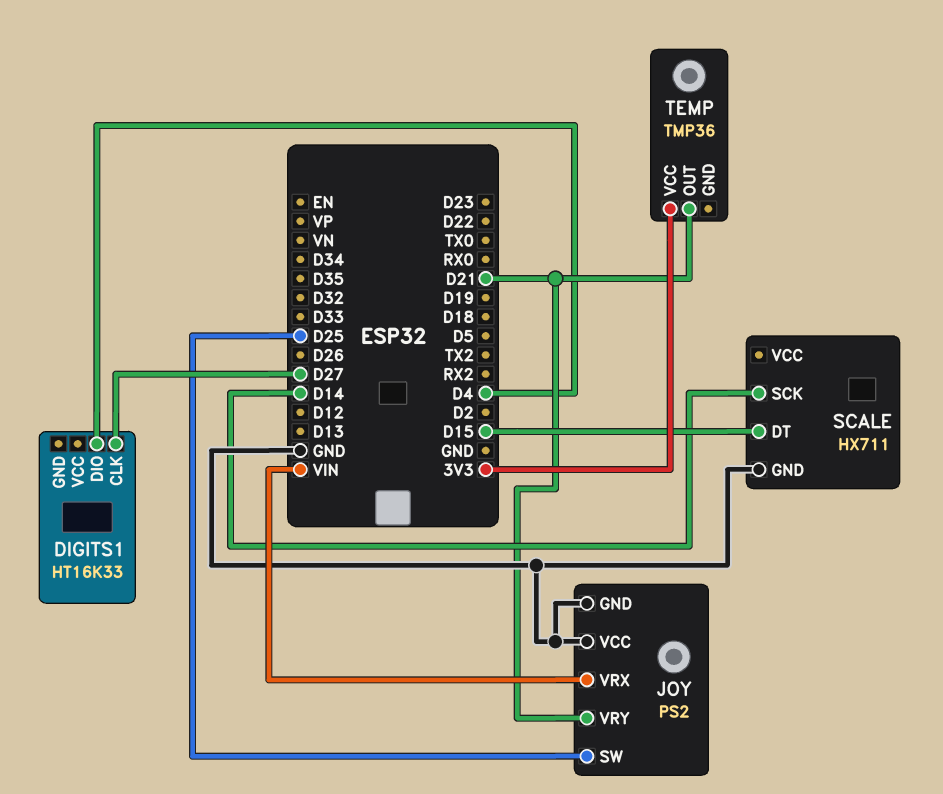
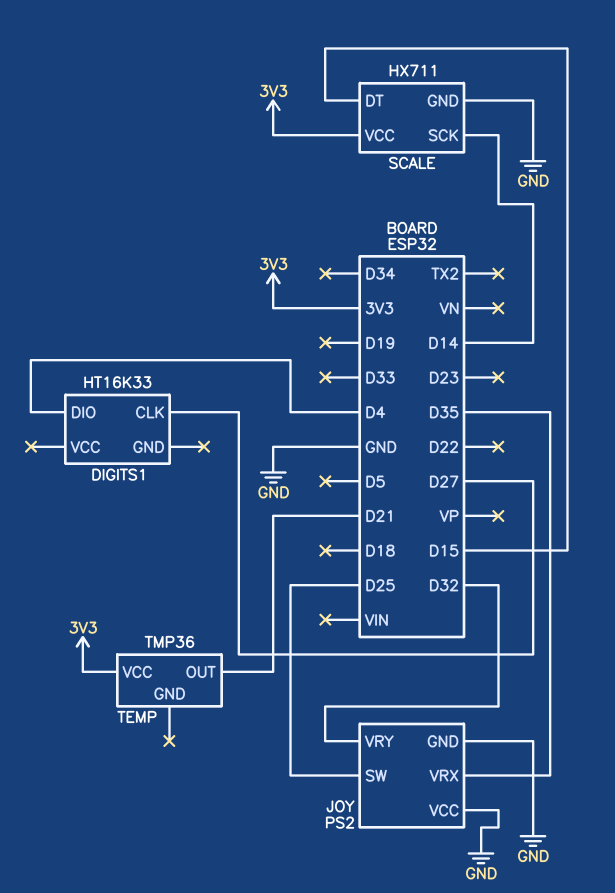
JOY pin VRX: VIN -> D35
JOY pin VRY: D21 -> D32
SCALE pin VCC: none -> 3V3

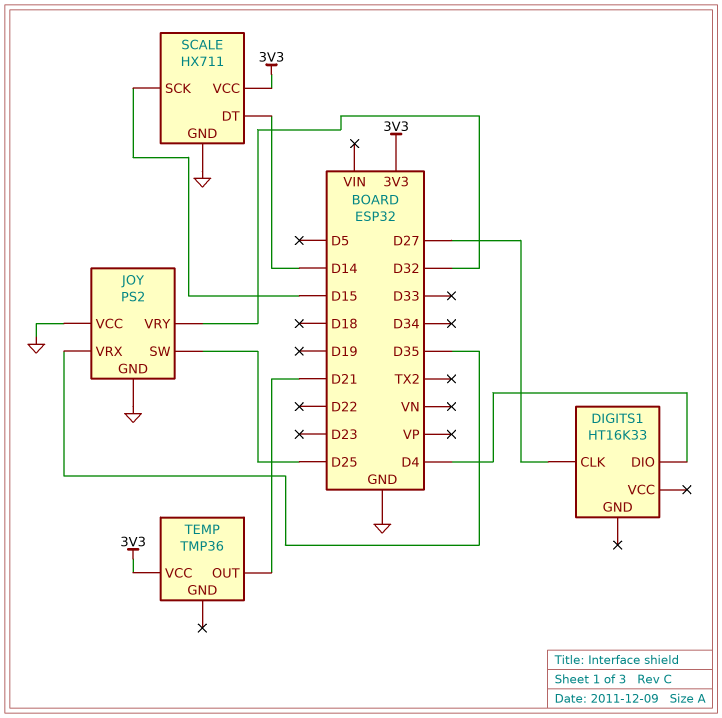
SCALE pin DT: D15 -> D14
SCALE pin SCK: D14 -> D15

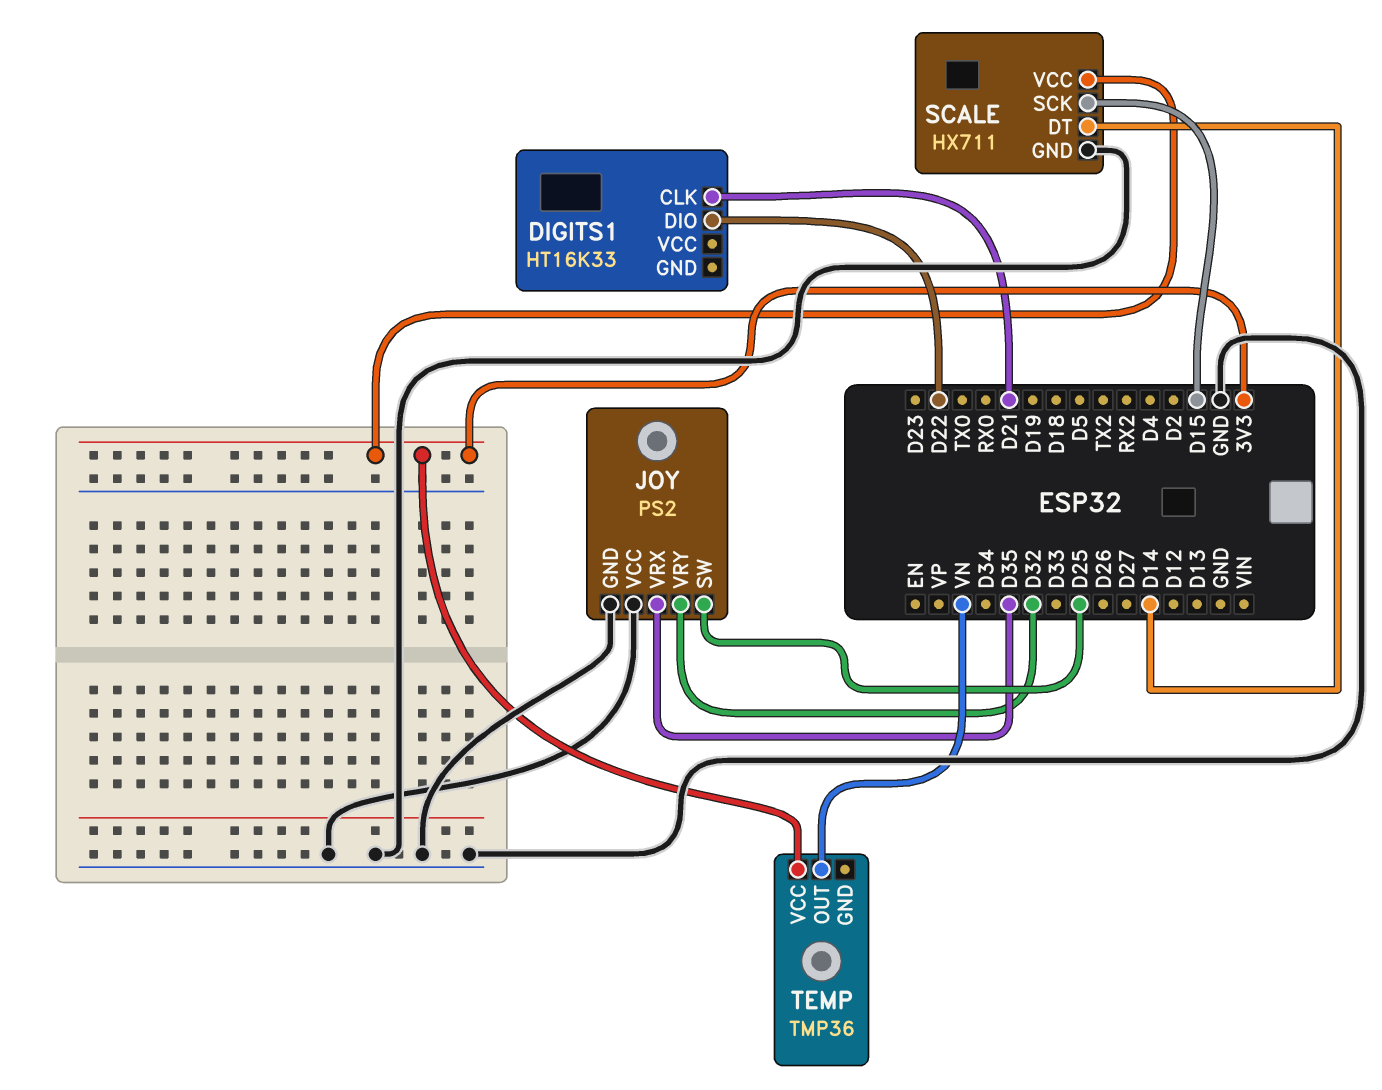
DIGITS1 pin CLK: D27 -> D21
DIGITS1 pin DIO: D4 -> D22
TEMP pin OUT: D21 -> VN

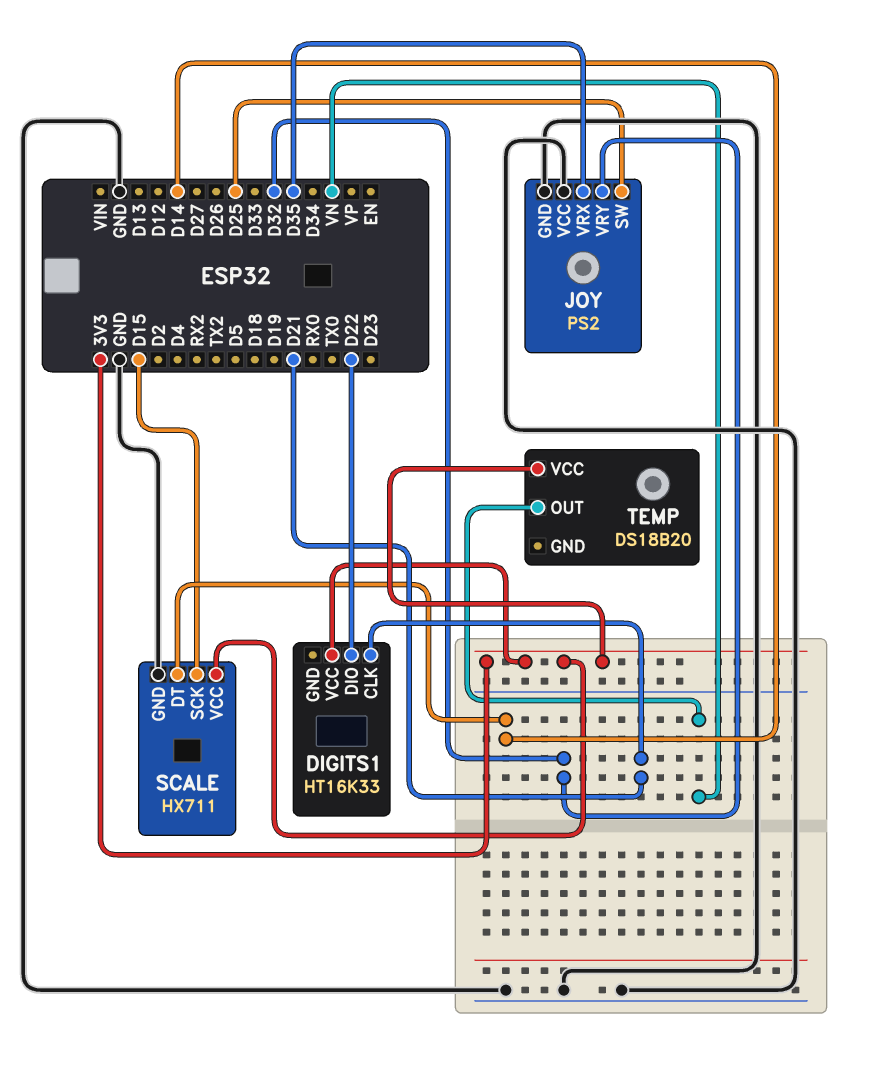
DIGITS1 pin VCC: none -> 3V3
TEMP: TMP36 -> DS18B20

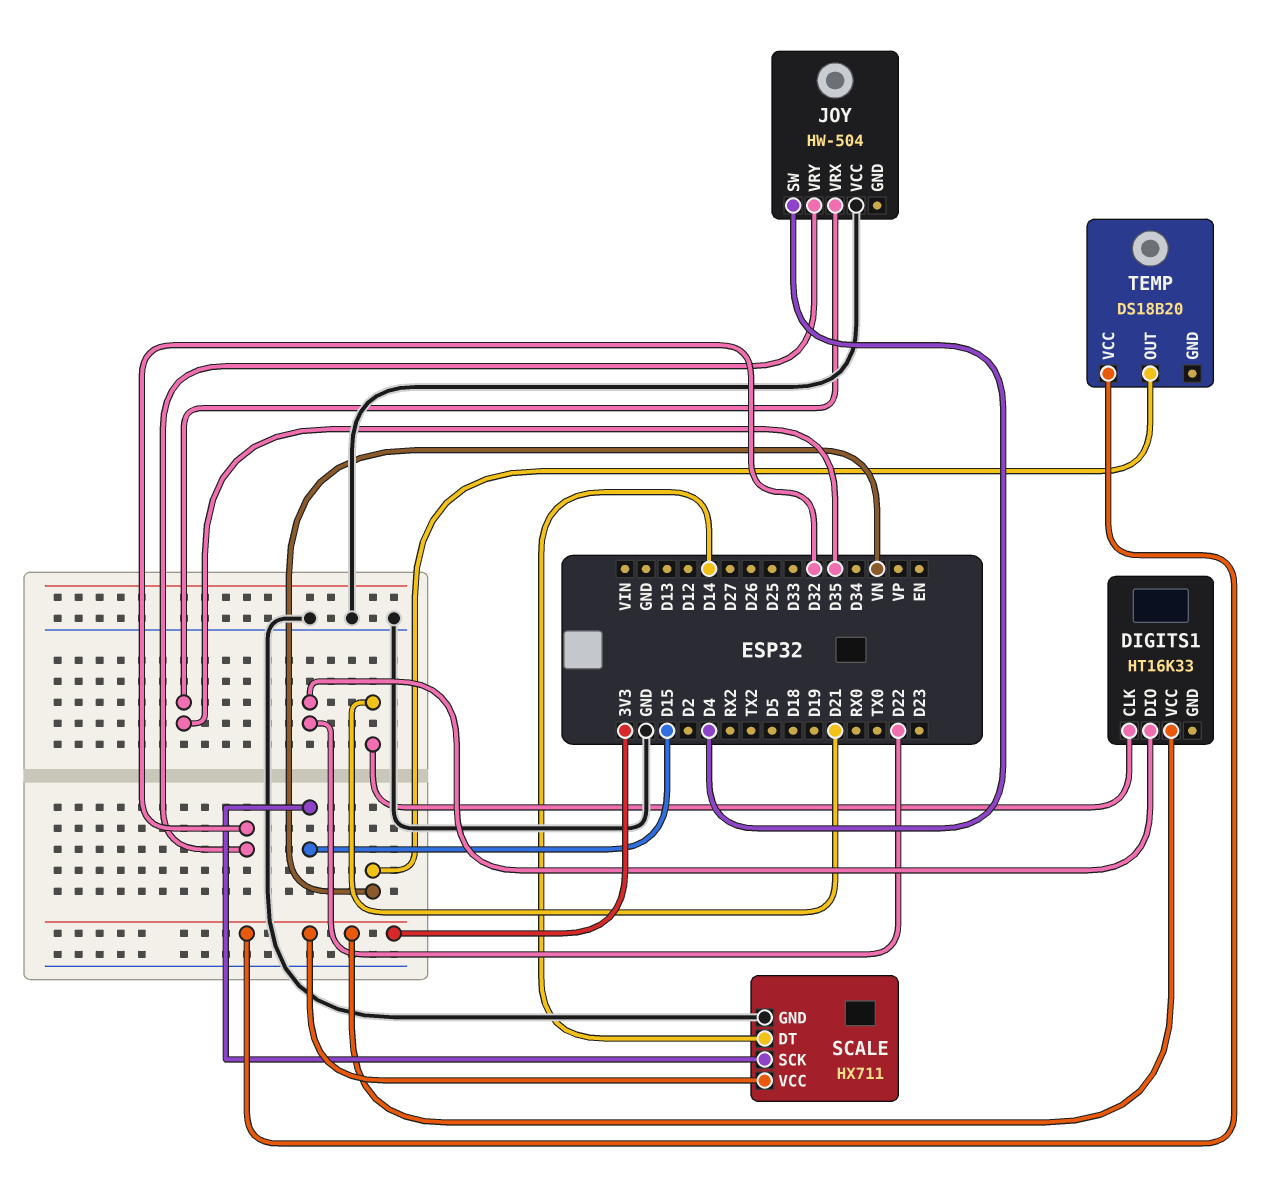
JOY: PS2 -> HW-504
JOY pin GND: GND -> none
JOY pin SW: D25 -> D4

